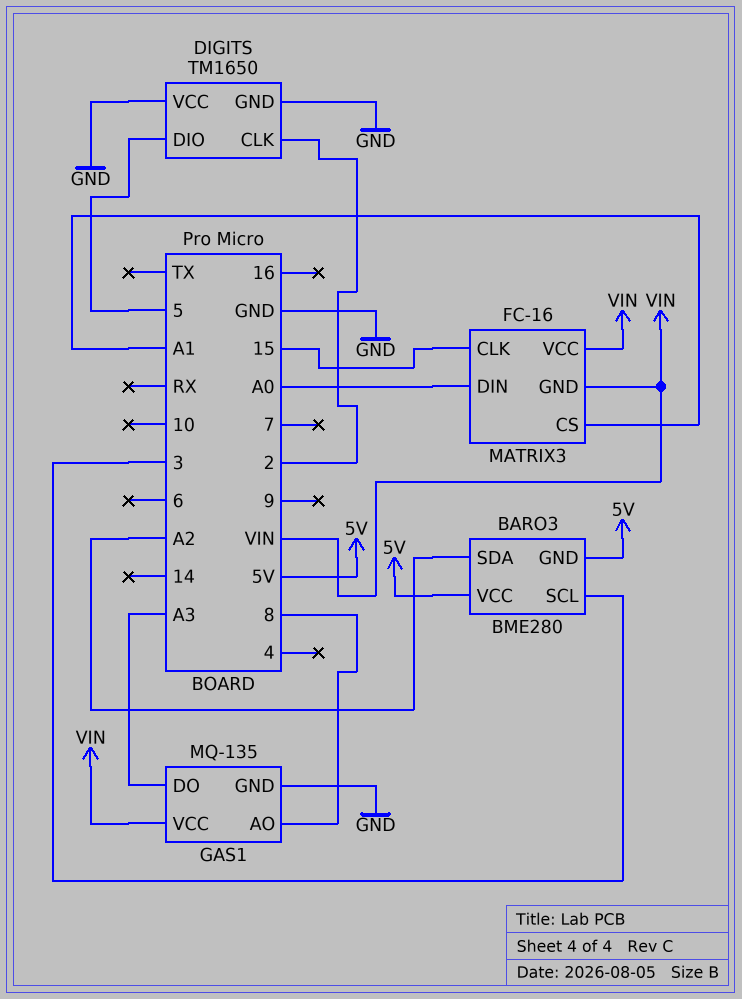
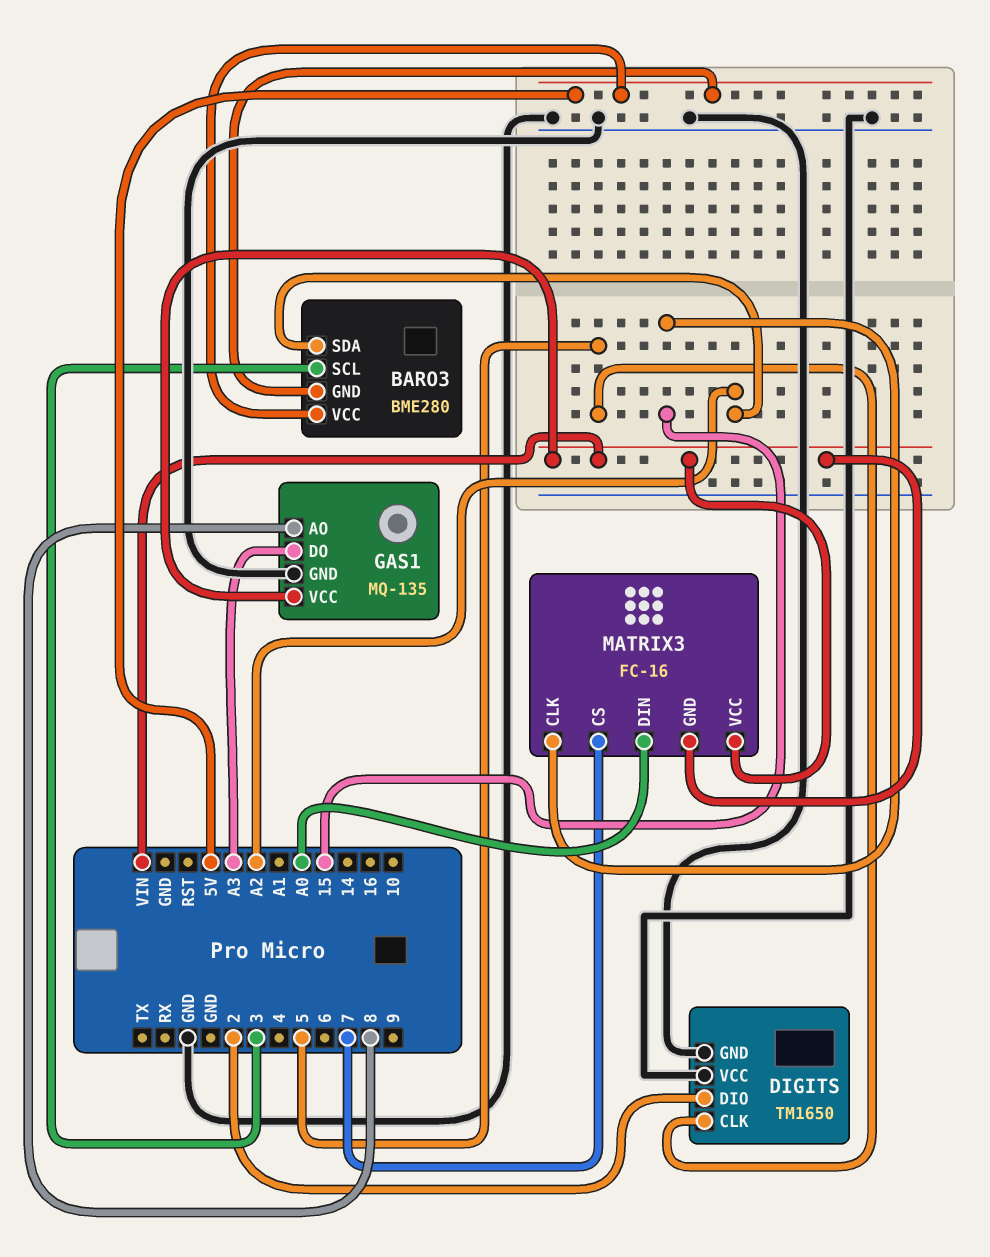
DIGITS pin CLK: 2 -> 5
DIGITS pin DIO: 5 -> 2
MATRIX3 pin CS: A1 -> 7

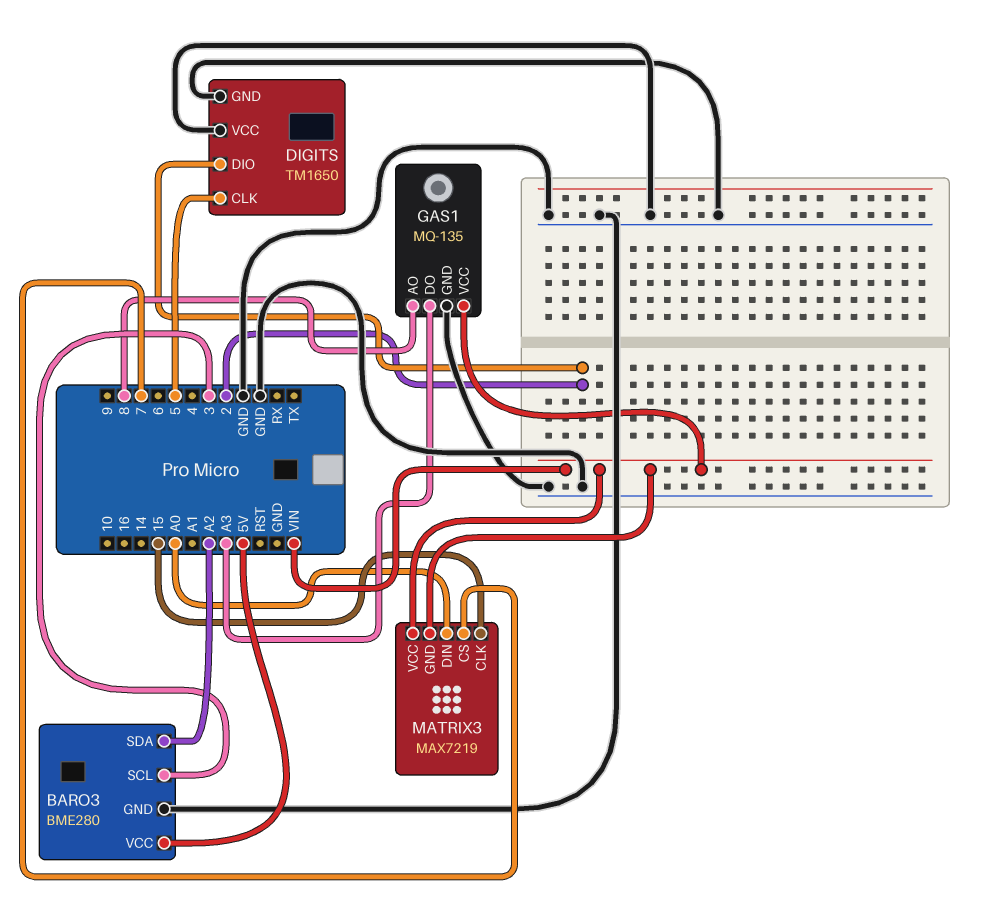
BARO3 pin GND: 5V -> GND
MATRIX3: FC-16 -> MAX7219

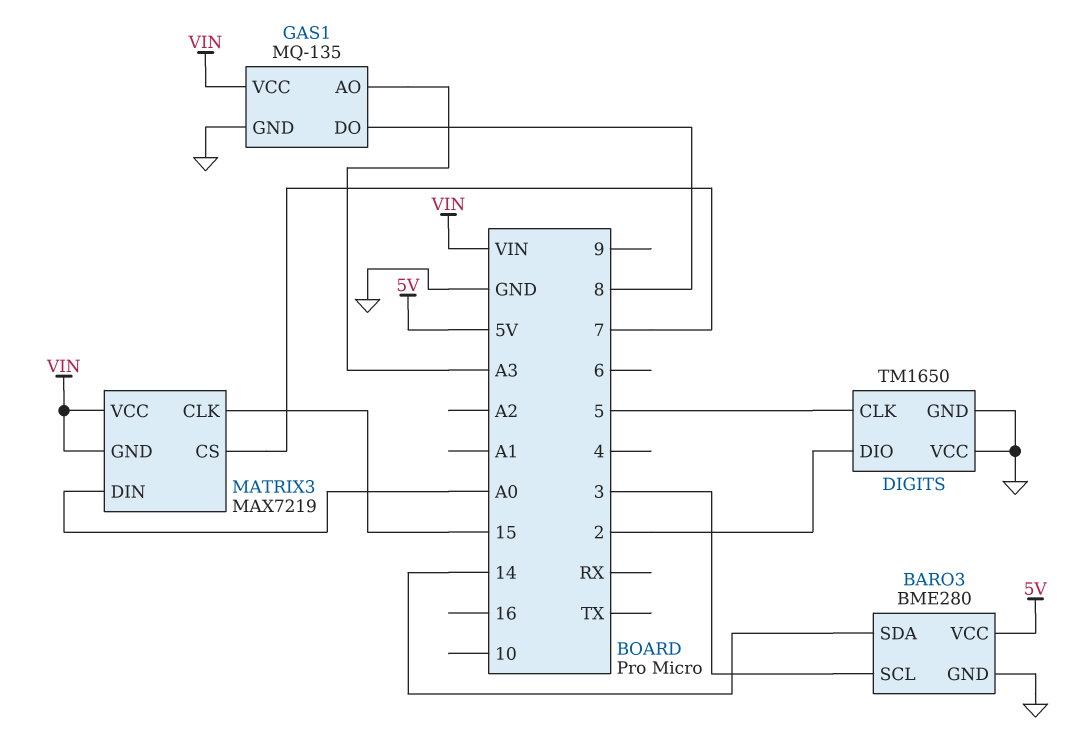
BARO3 pin SDA: A2 -> 14
GAS1 pin AO: 8 -> A3
GAS1 pin DO: A3 -> 8

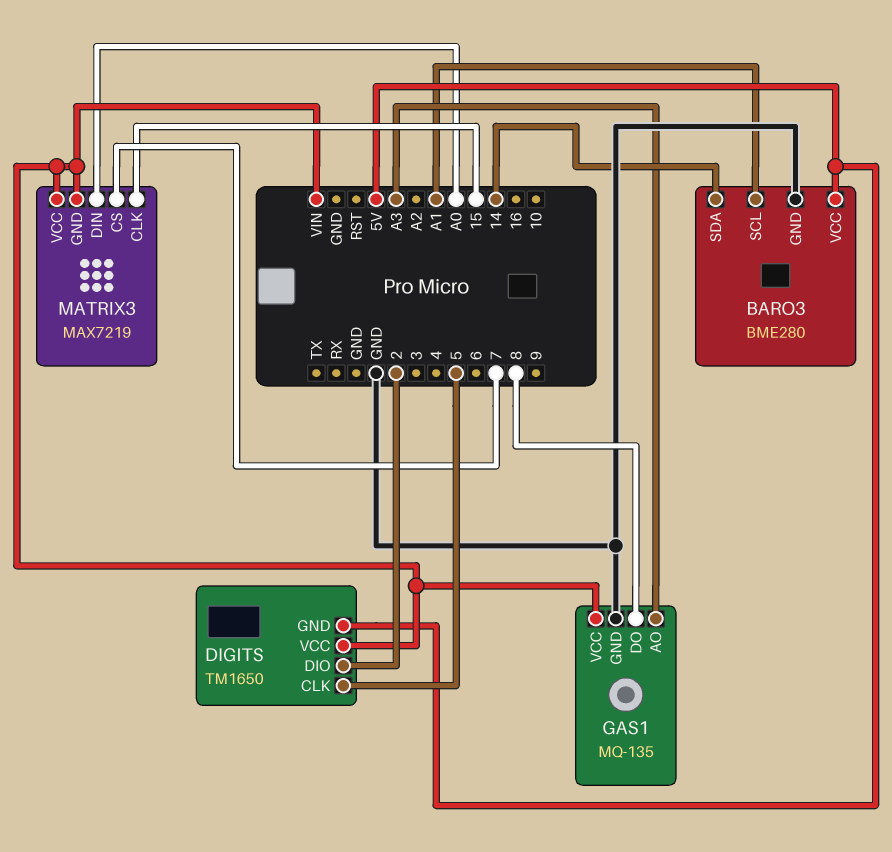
BARO3 pin SCL: 3 -> A1
DIGITS pin GND: GND -> 5V
DIGITS pin VCC: GND -> VIN

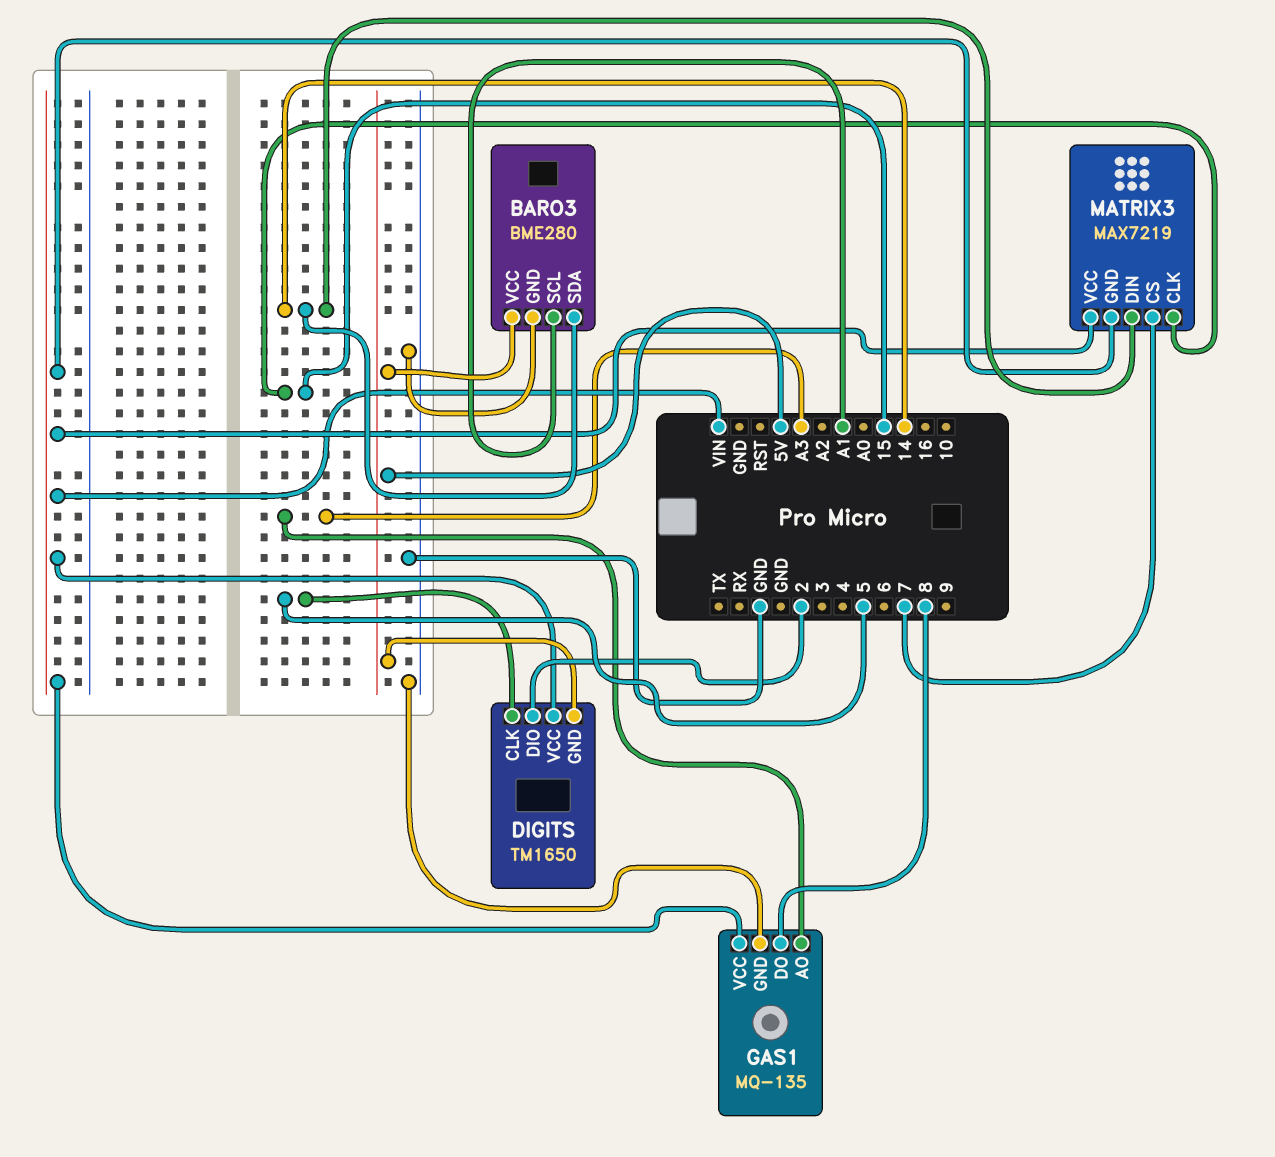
MATRIX3 pin DIN: A0 -> 14

